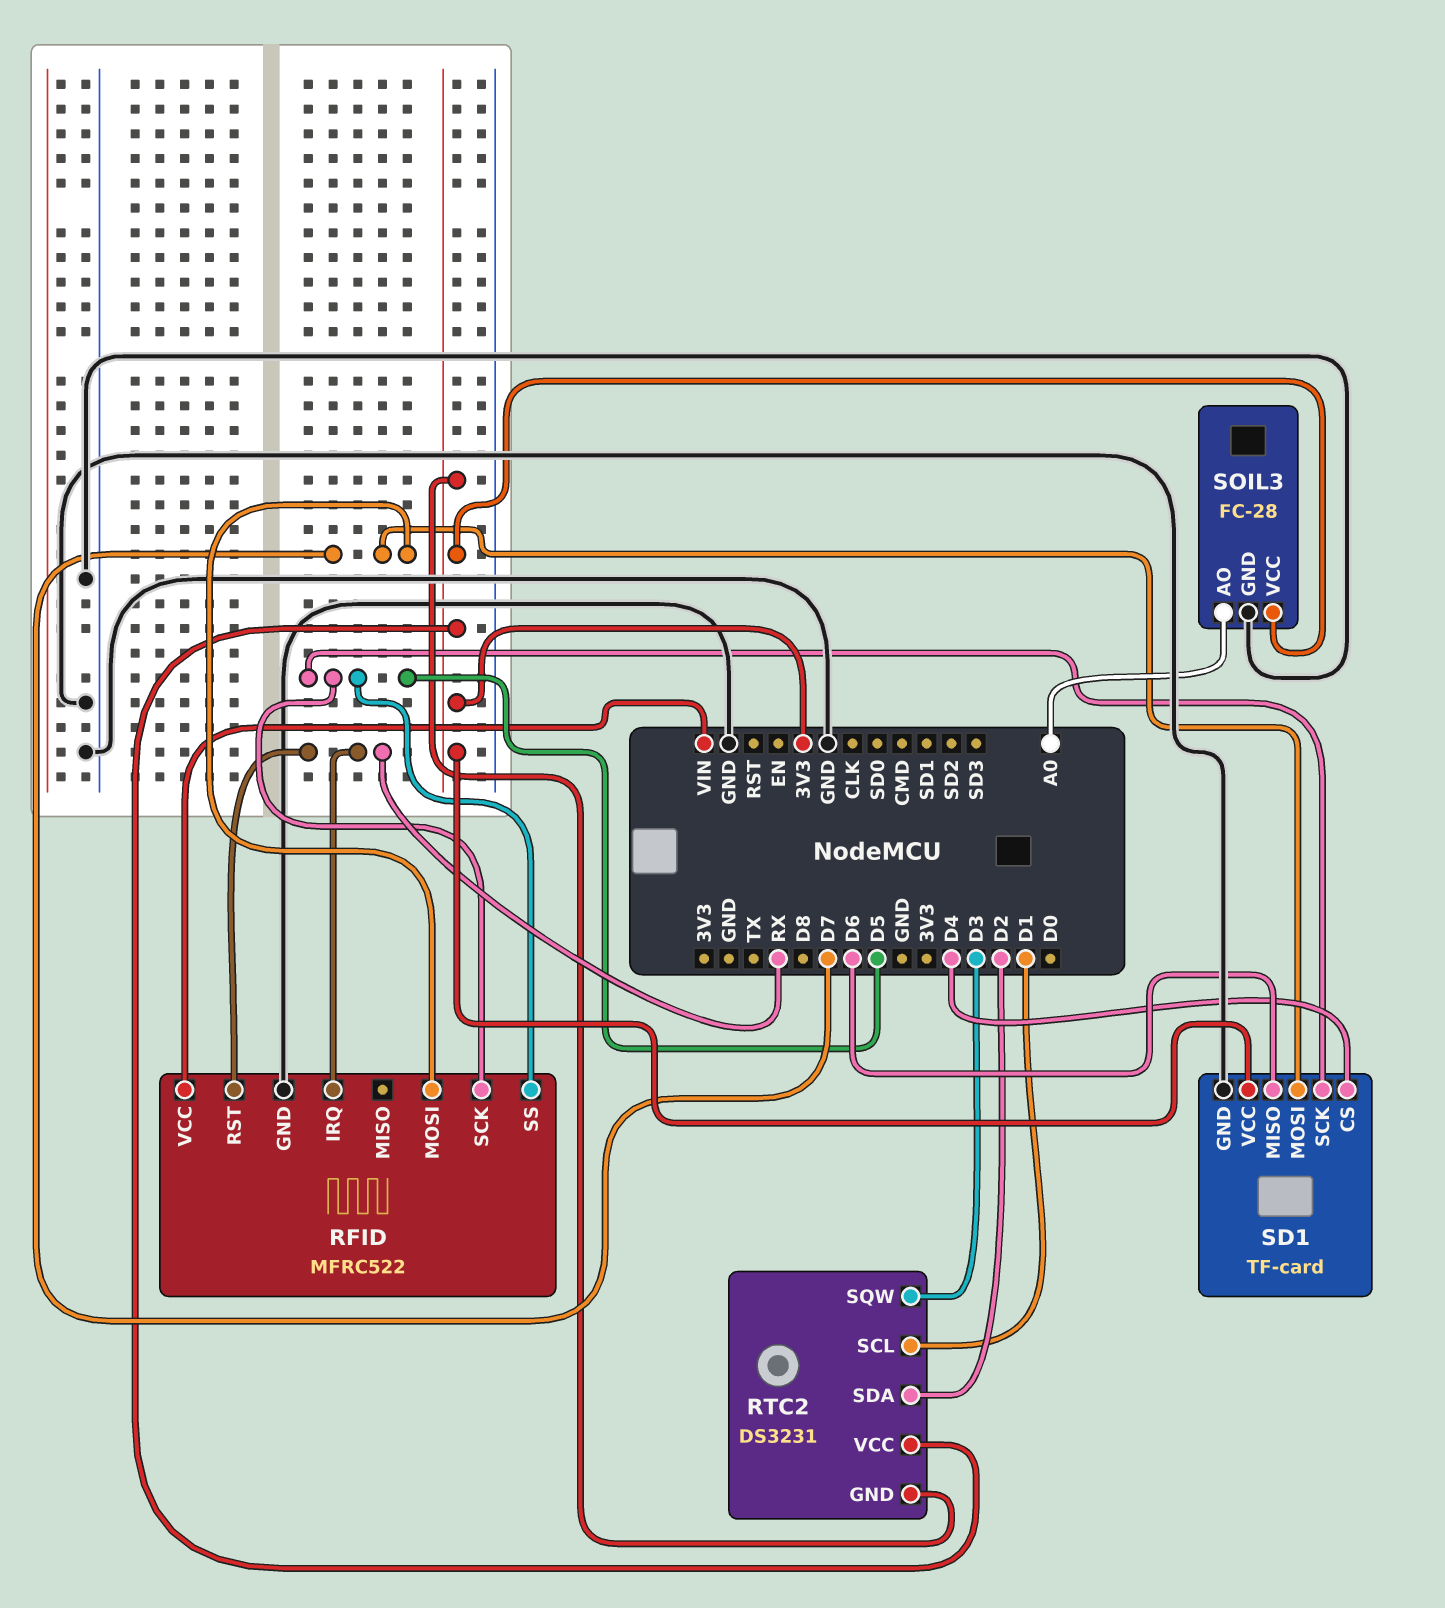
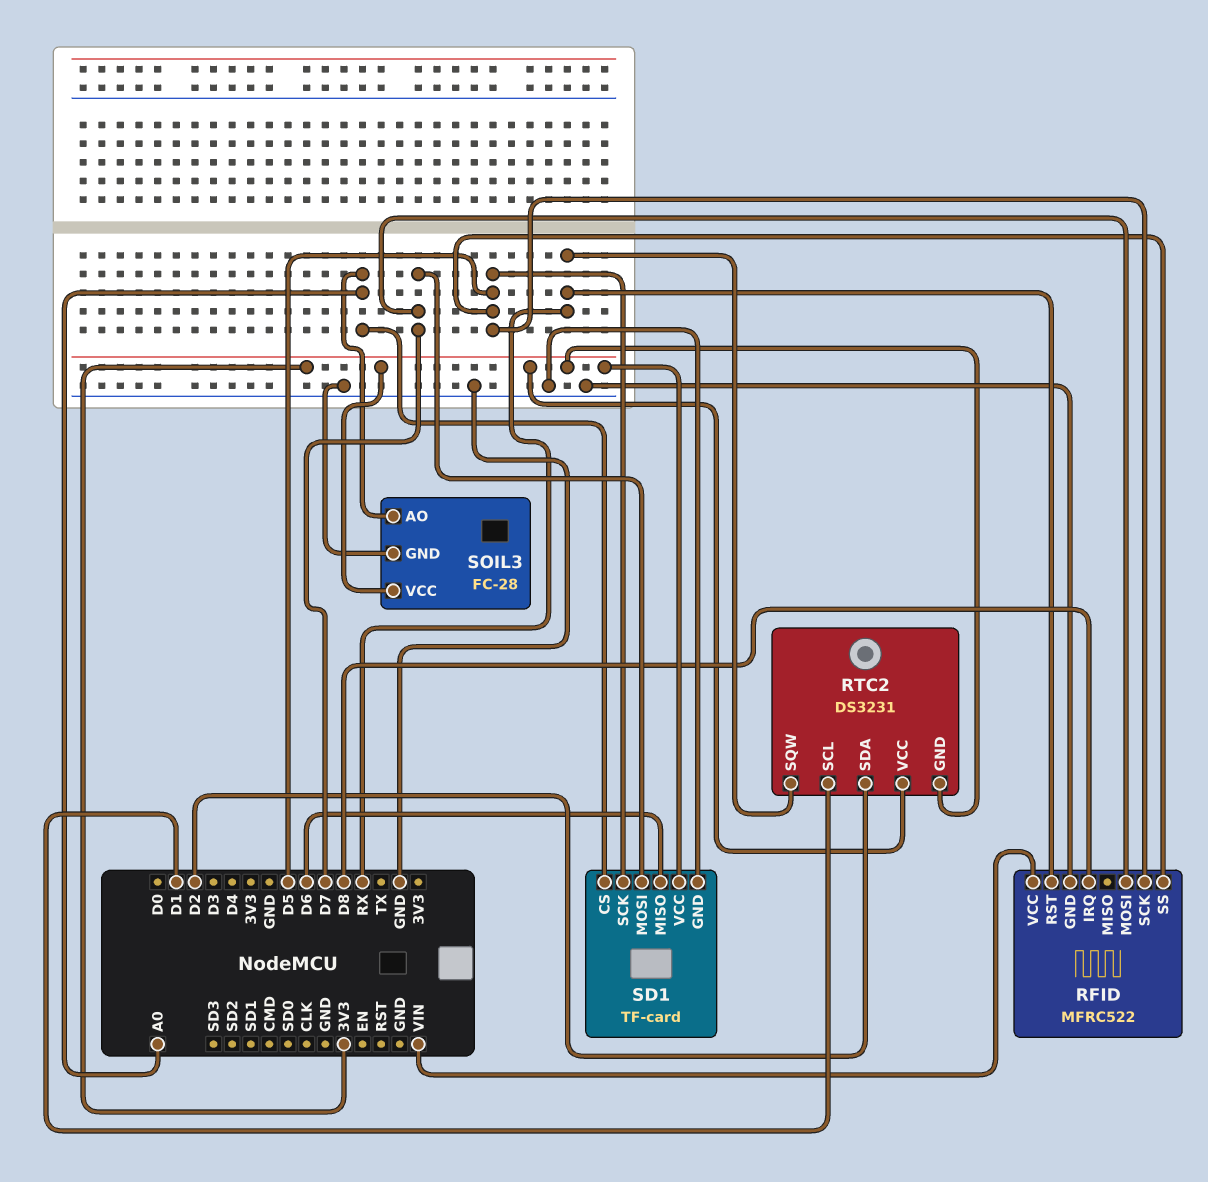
RFID pin IRQ: RX -> D8
RTC2 pin SQW: D3 -> RX
SD1 pin CS: D4 -> A0

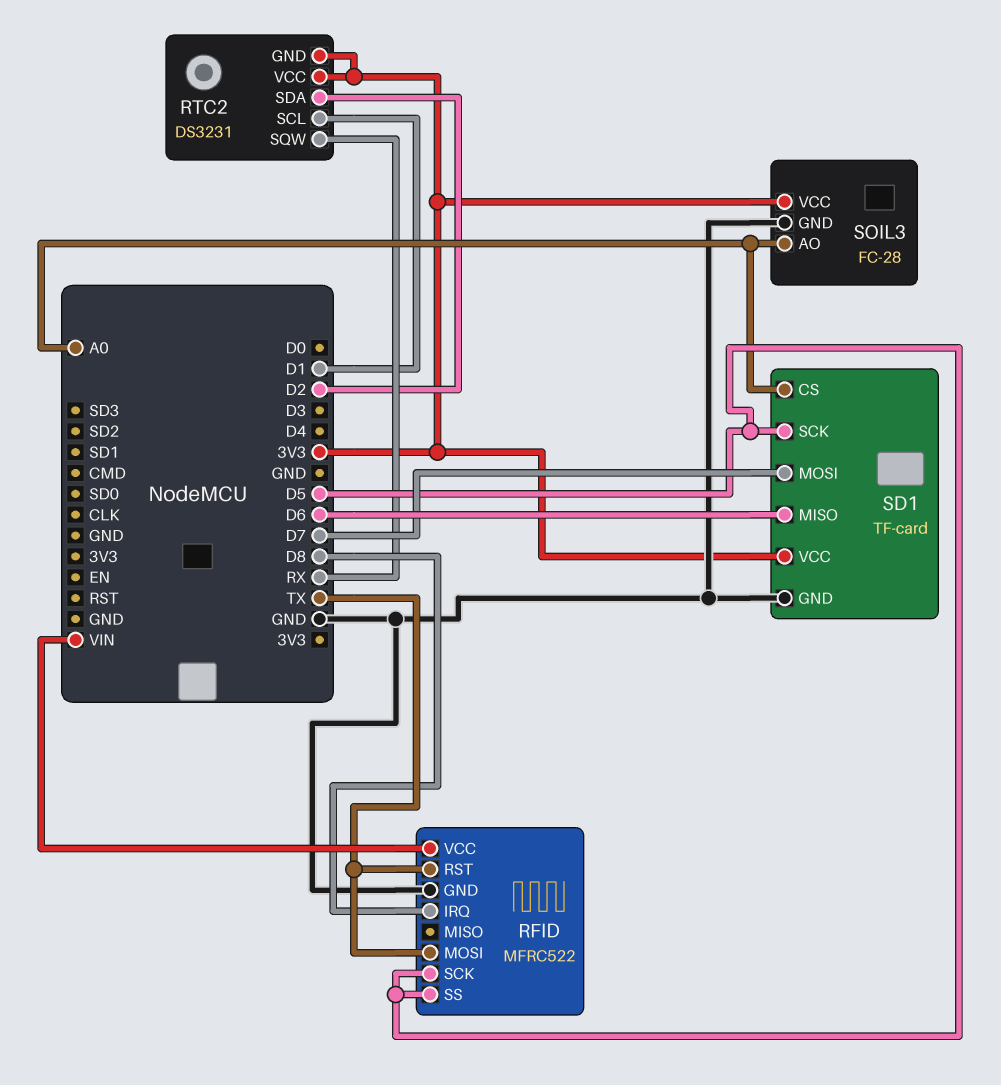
RFID pin MOSI: D7 -> TX
RFID pin RST: RX -> TX

